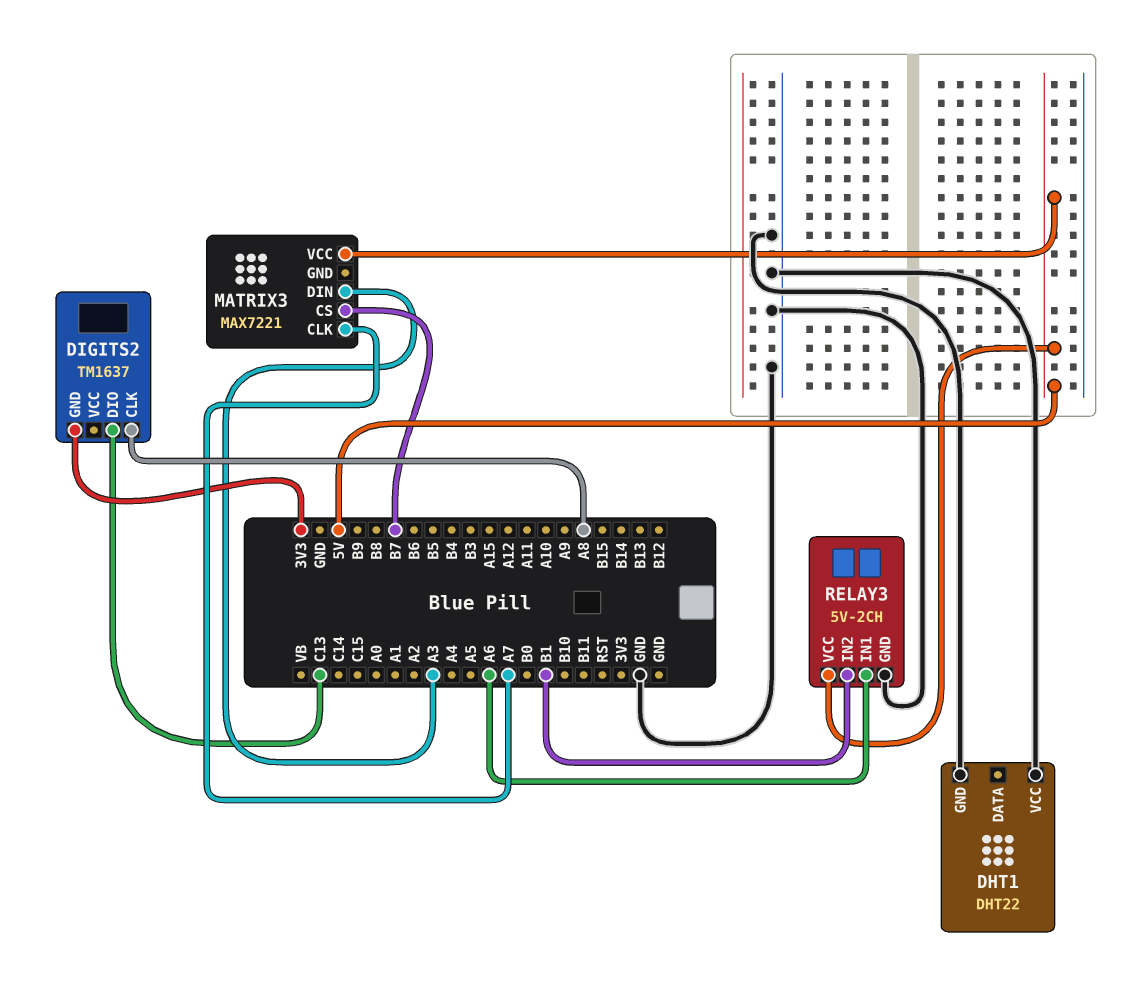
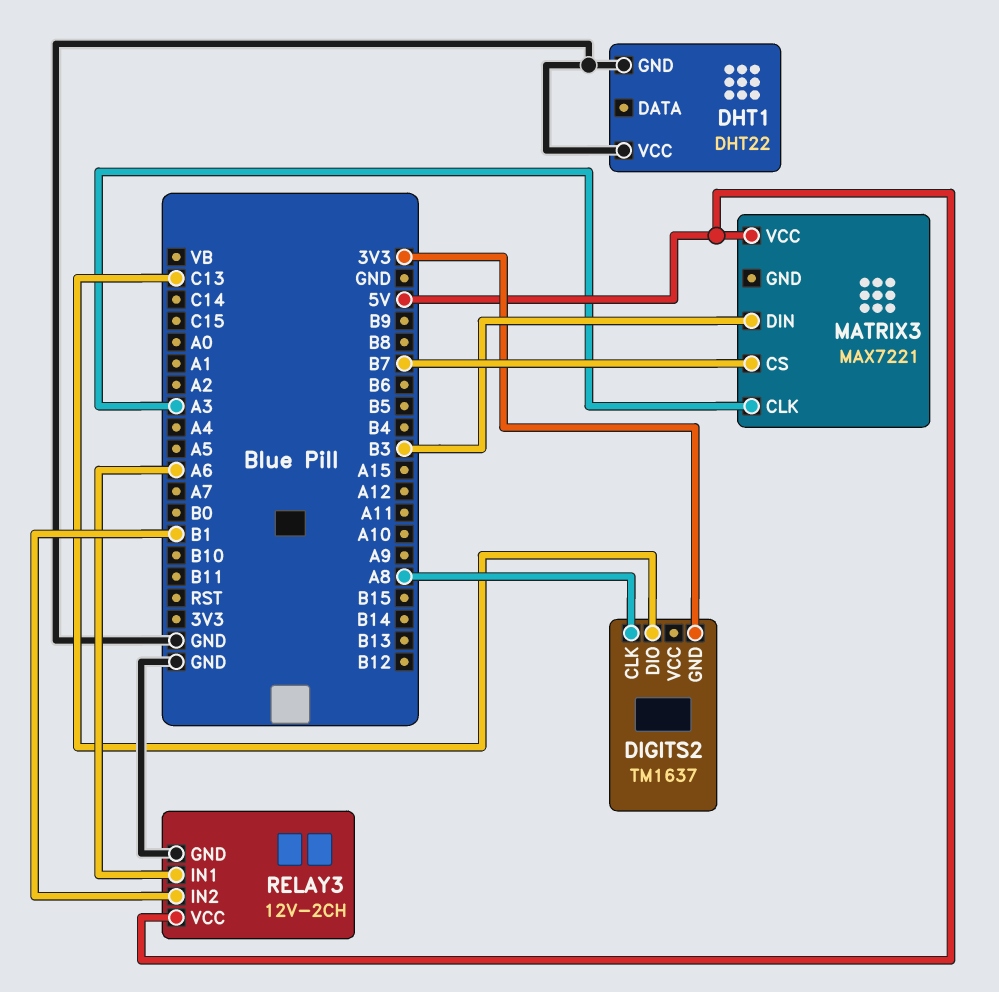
MATRIX3 pin CLK: A7 -> A3
MATRIX3 pin DIN: A3 -> B3
RELAY3: 5V-2CH -> 12V-2CH

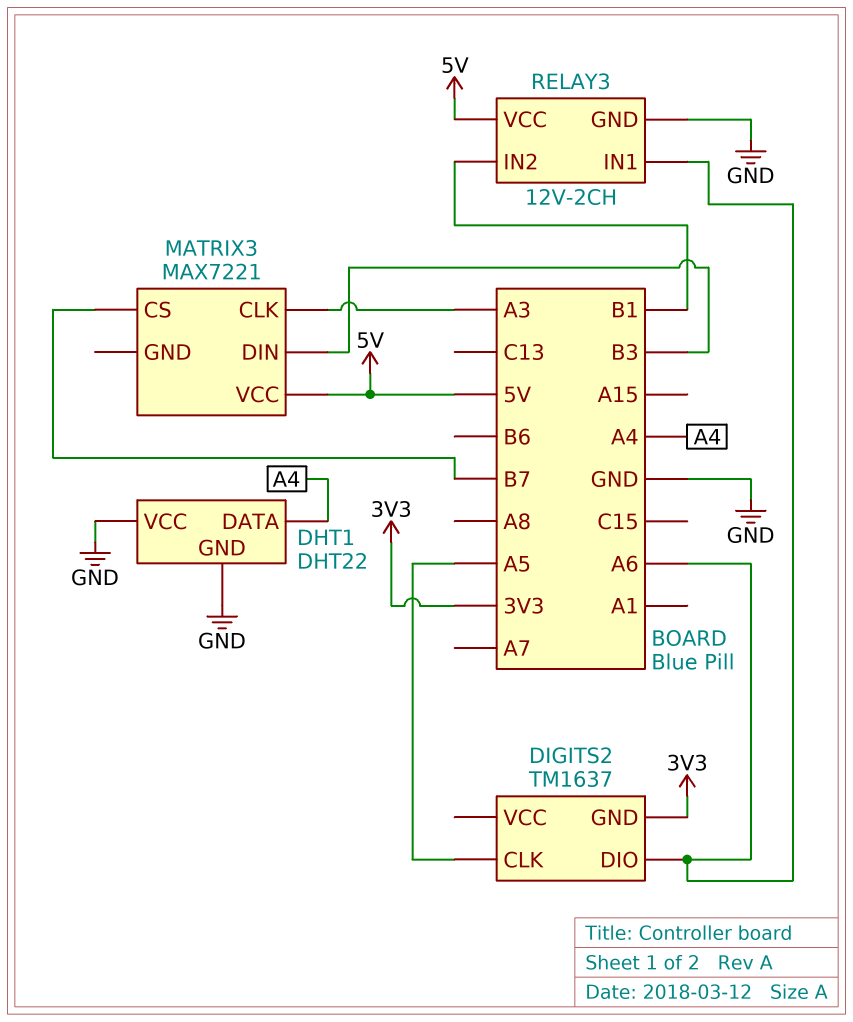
DHT1 pin DATA: none -> A4
DIGITS2 pin CLK: A8 -> A5
DIGITS2 pin DIO: C13 -> A6

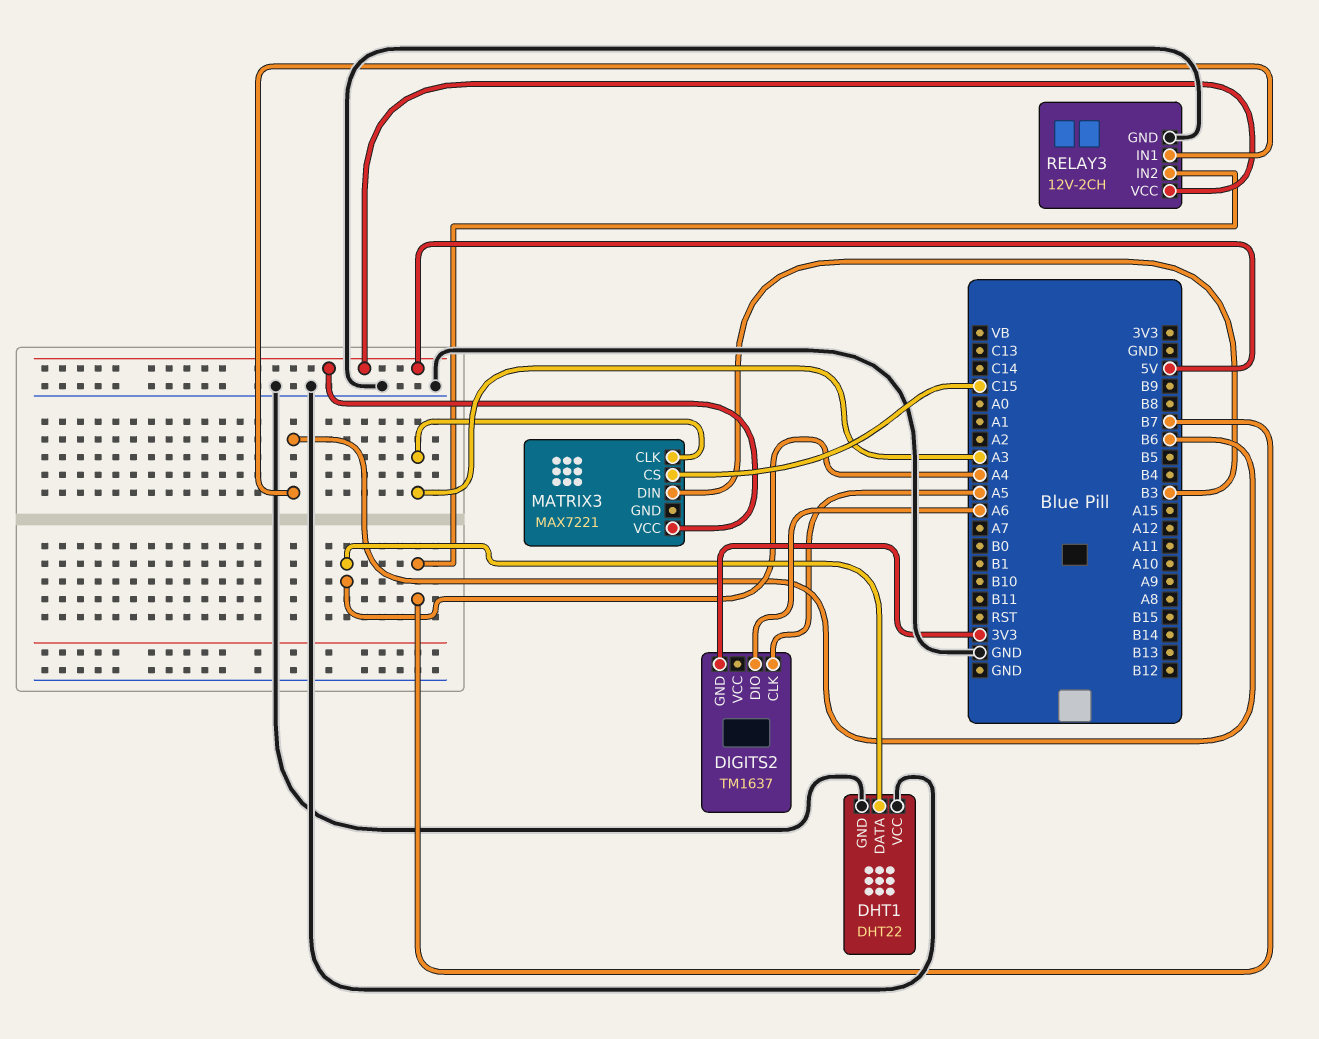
MATRIX3 pin CS: B7 -> C15
RELAY3 pin IN1: A6 -> B6
RELAY3 pin IN2: B1 -> B7

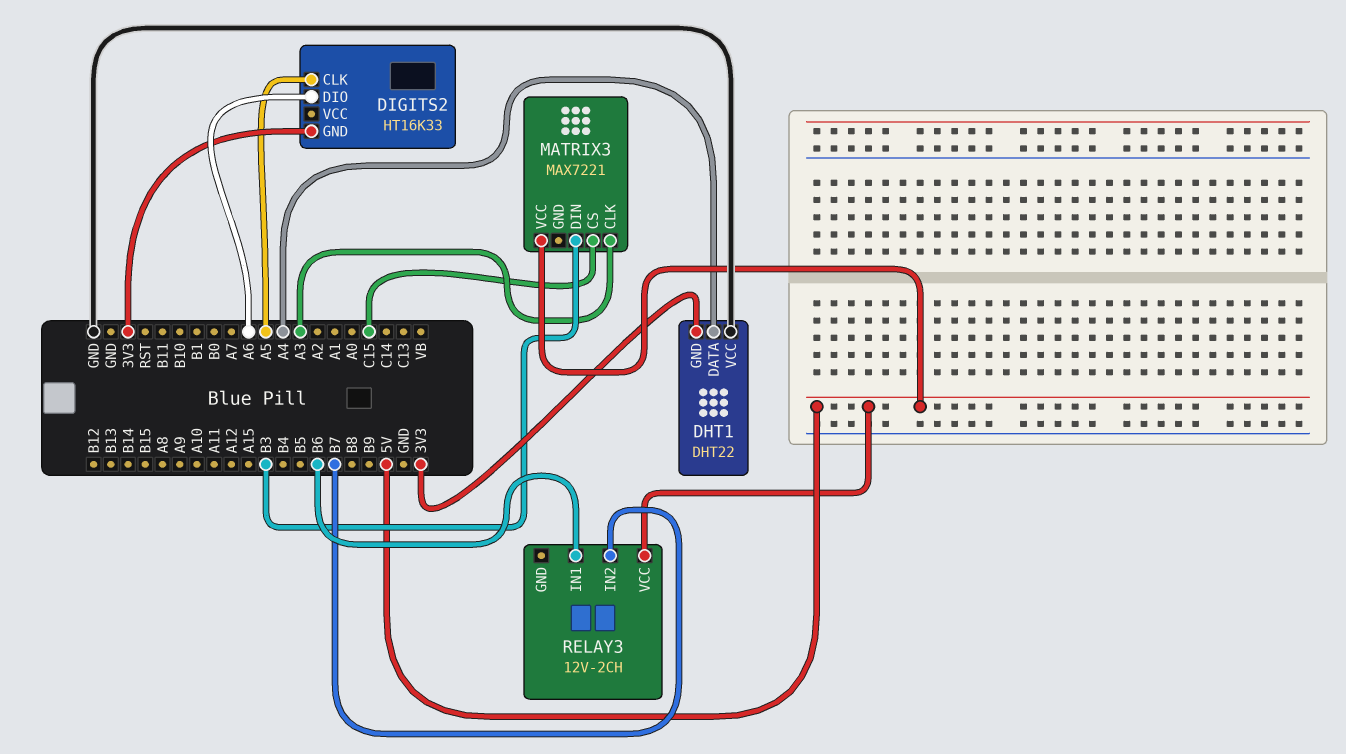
DHT1 pin GND: GND -> 3V3
DIGITS2: TM1637 -> HT16K33
RELAY3 pin GND: GND -> none

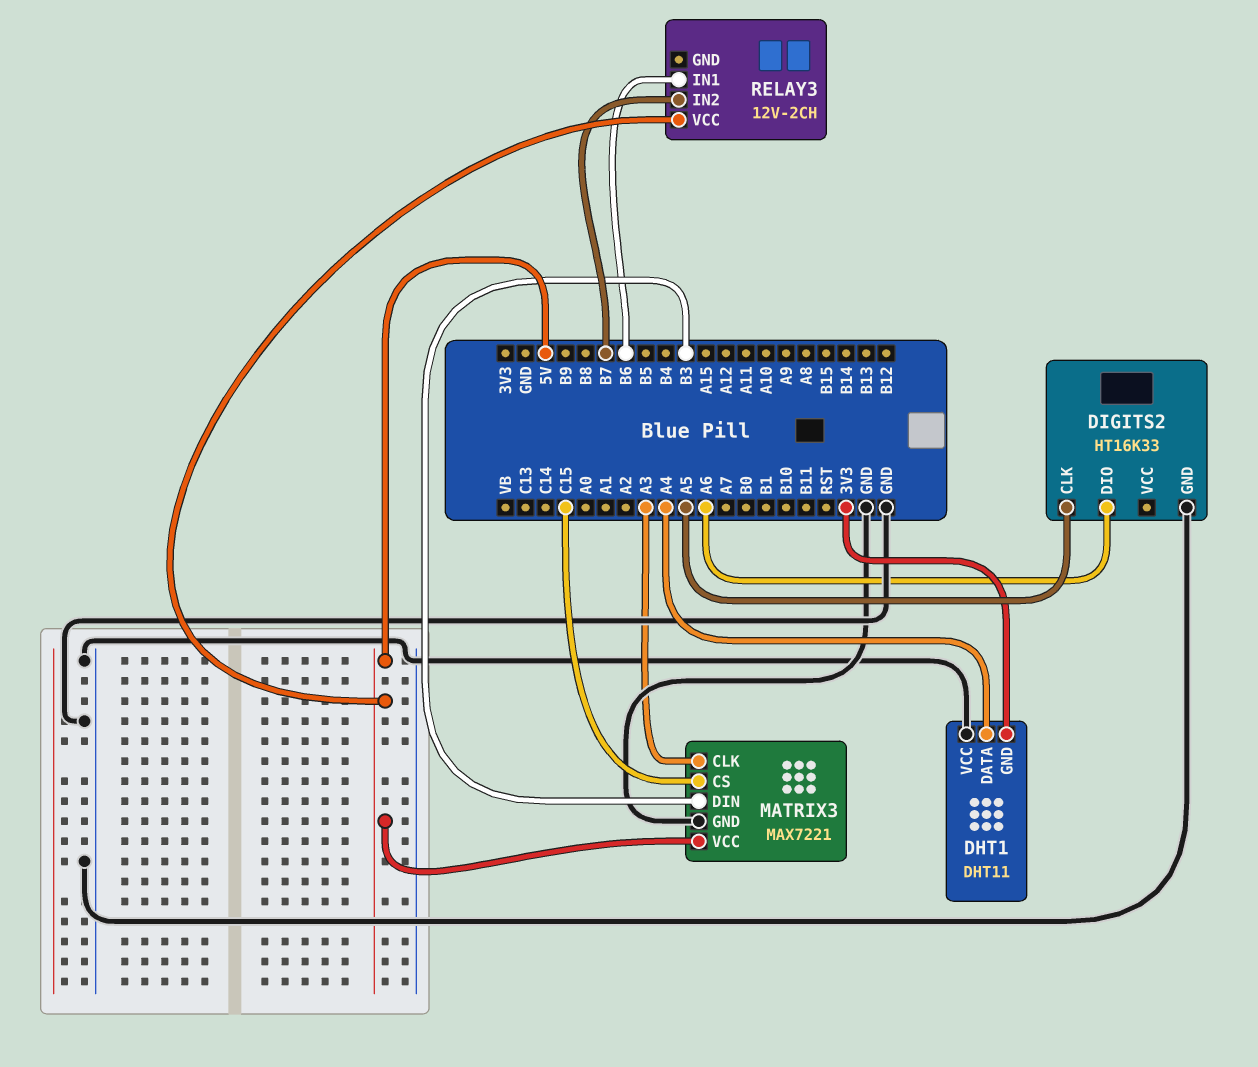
DHT1: DHT22 -> DHT11
DIGITS2 pin GND: 3V3 -> GND
MATRIX3 pin GND: none -> GND

